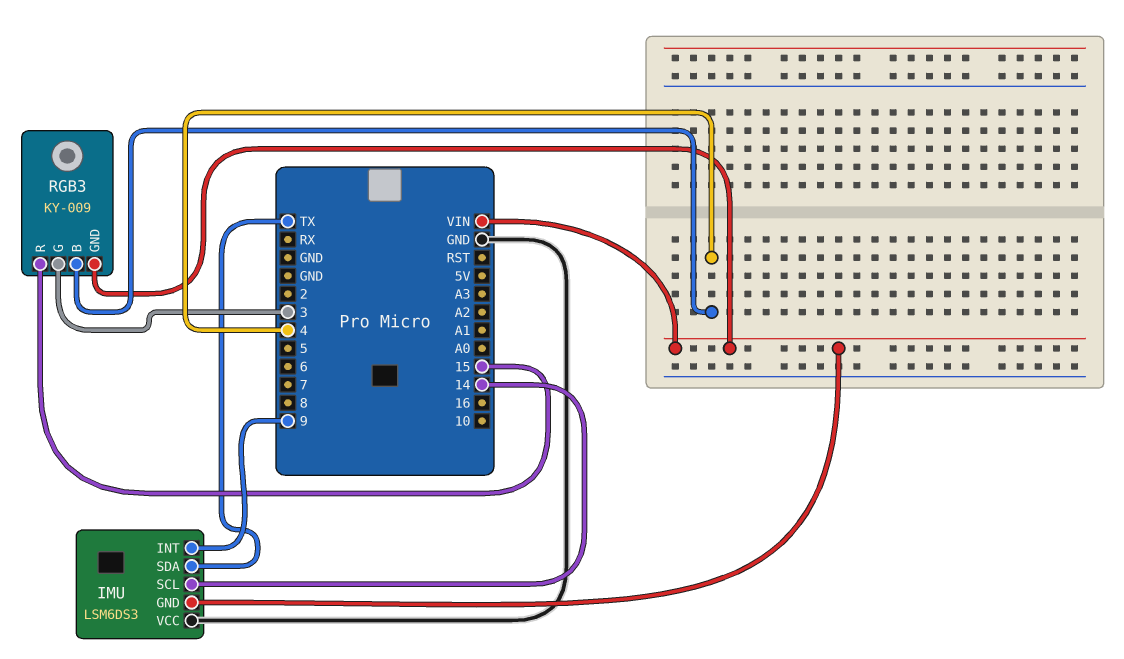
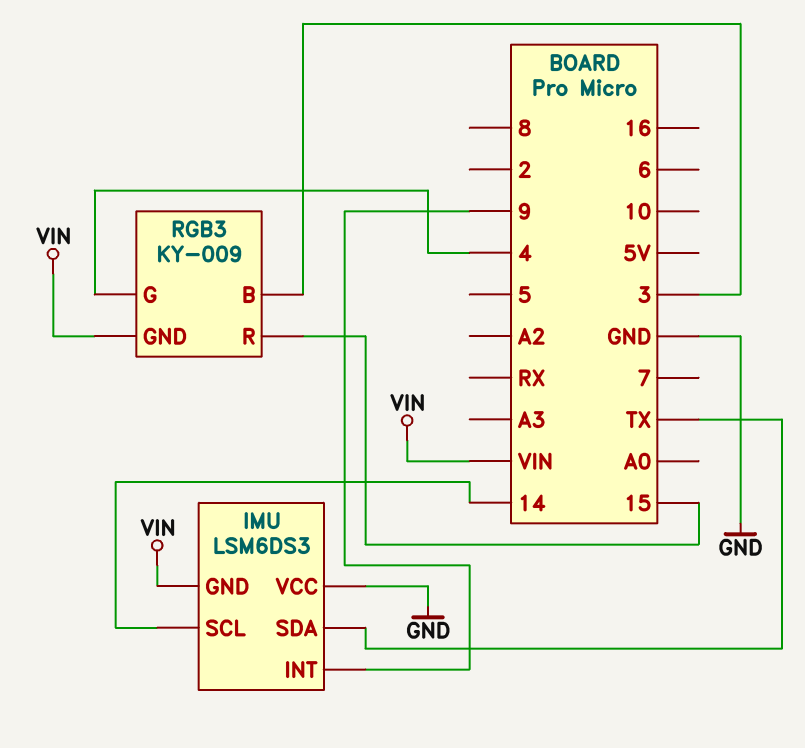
RGB3 pin B: 4 -> 3
RGB3 pin G: 3 -> 4

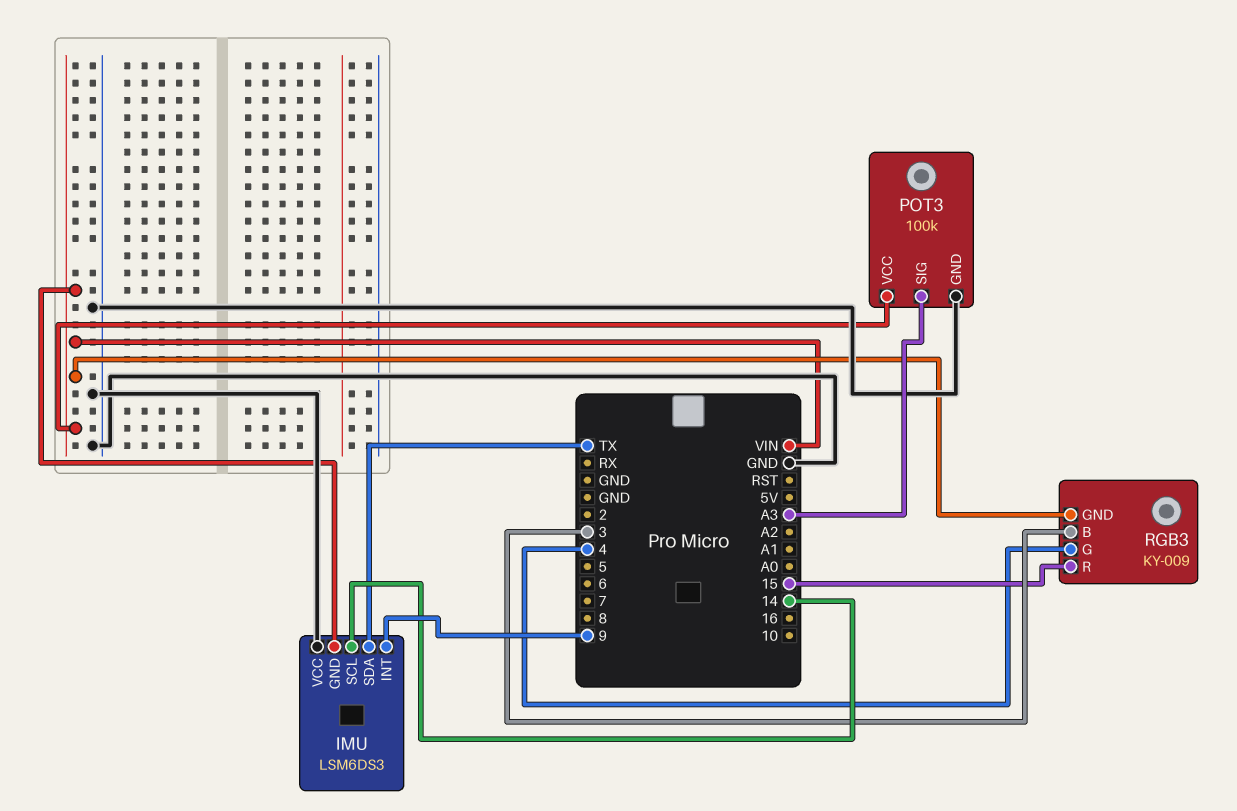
POT3: none -> 100k
POT3 pin GND: none -> GND
POT3 pin SIG: none -> A3
POT3 pin VCC: none -> VIN

